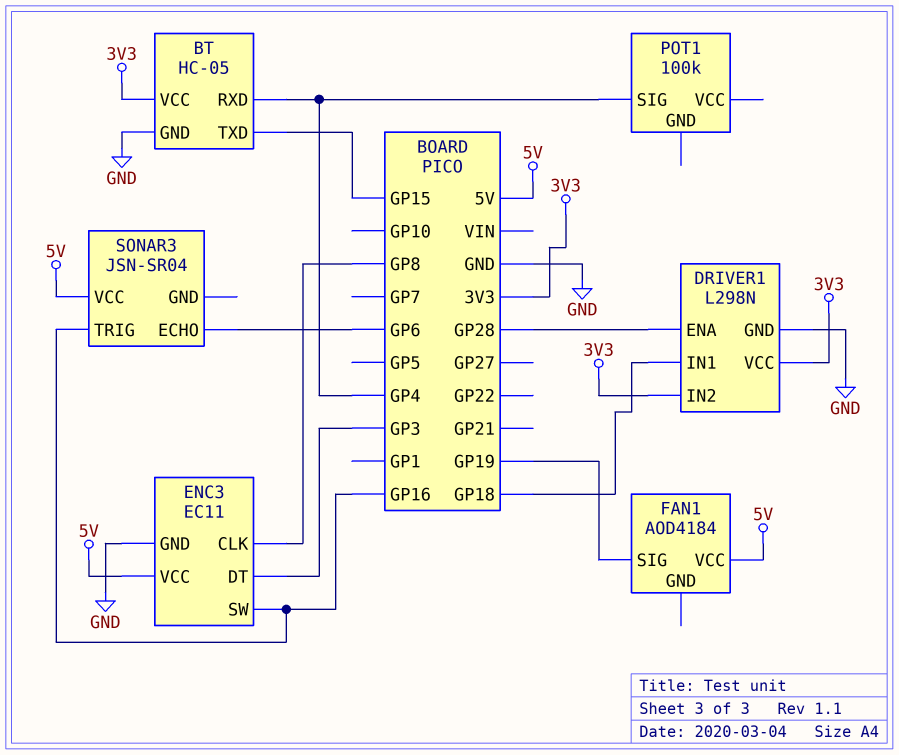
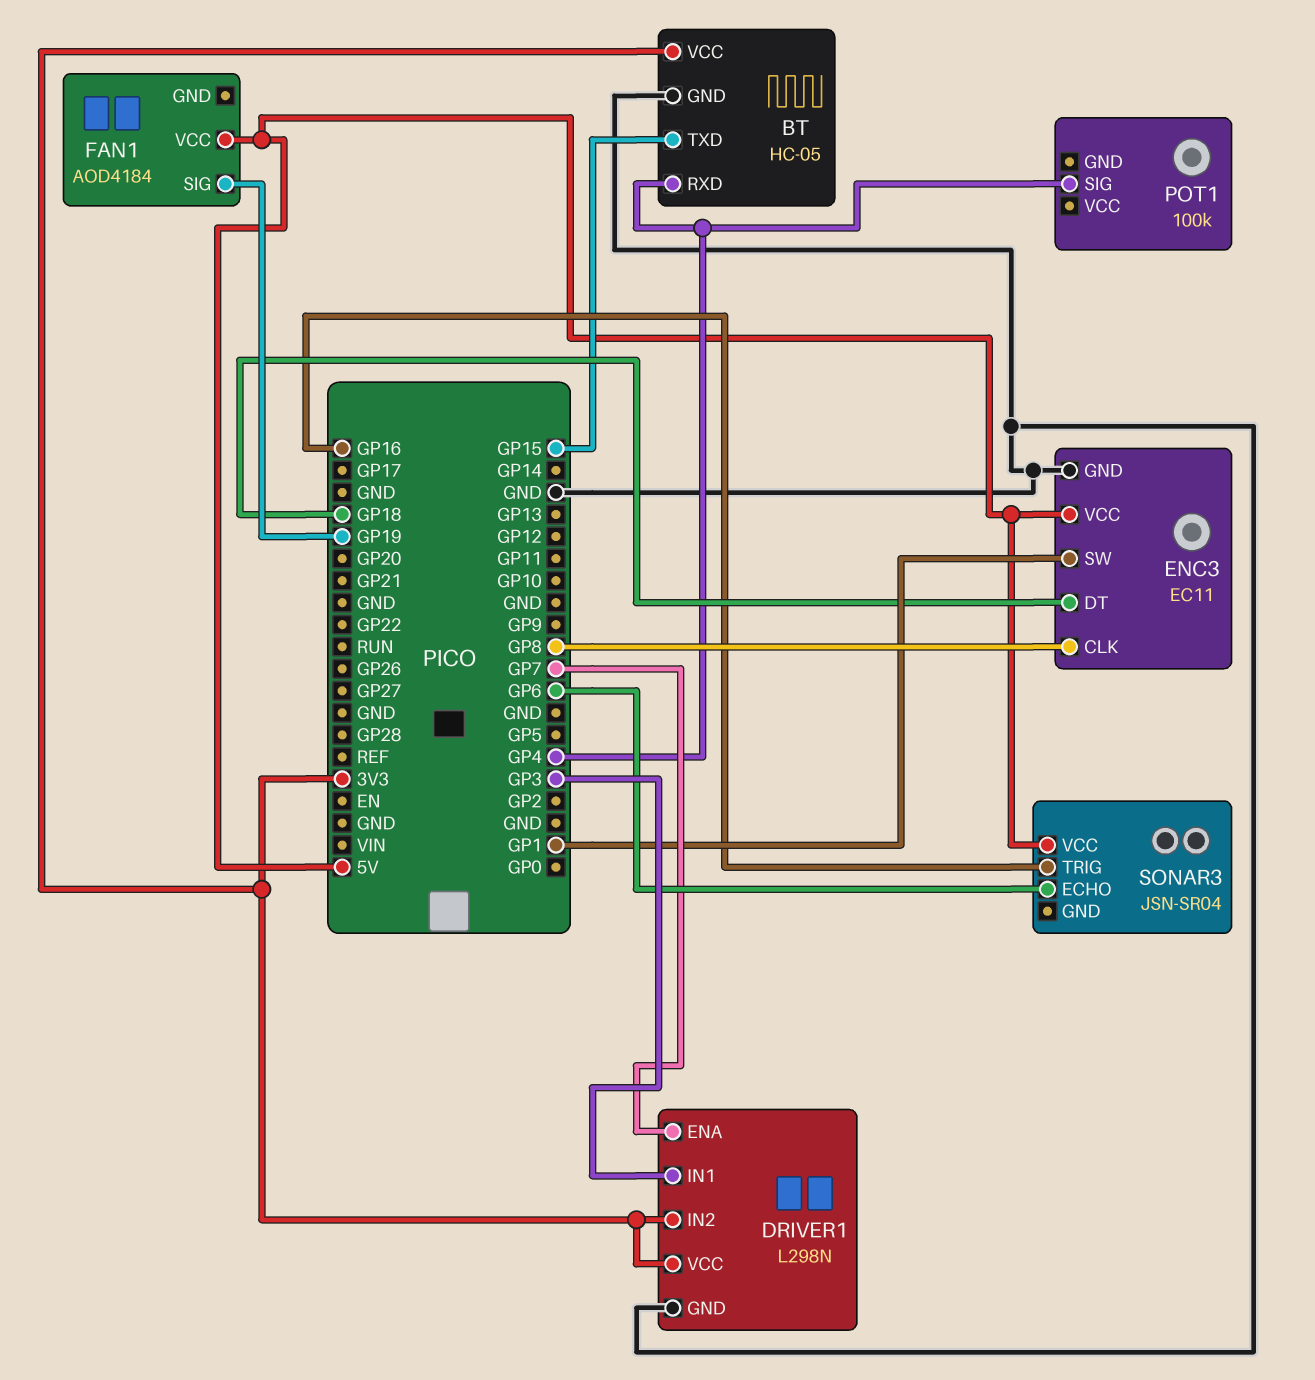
DRIVER1 pin ENA: GP28 -> GP7
DRIVER1 pin IN1: GP18 -> GP3
ENC3 pin DT: GP3 -> GP18
ENC3 pin SW: GP16 -> GP1

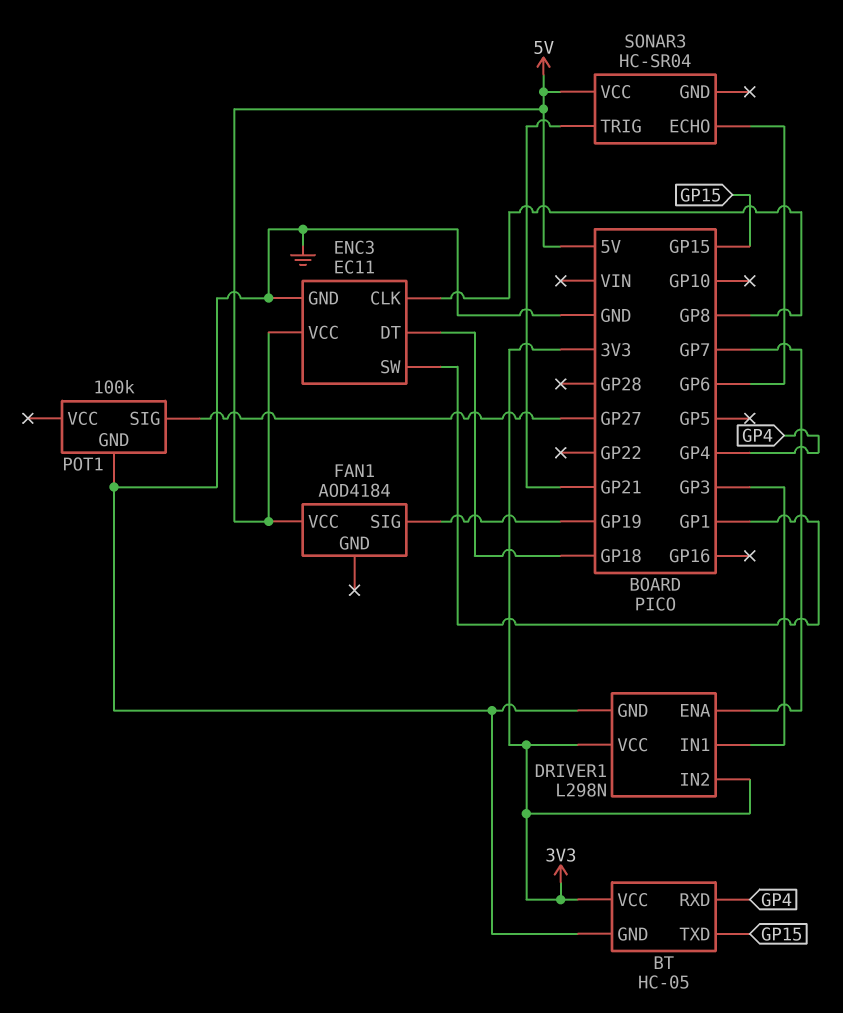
POT1 pin GND: none -> GND
POT1 pin SIG: GP4 -> GP27
SONAR3: JSN-SR04 -> HC-SR04
SONAR3 pin TRIG: GP16 -> GP21

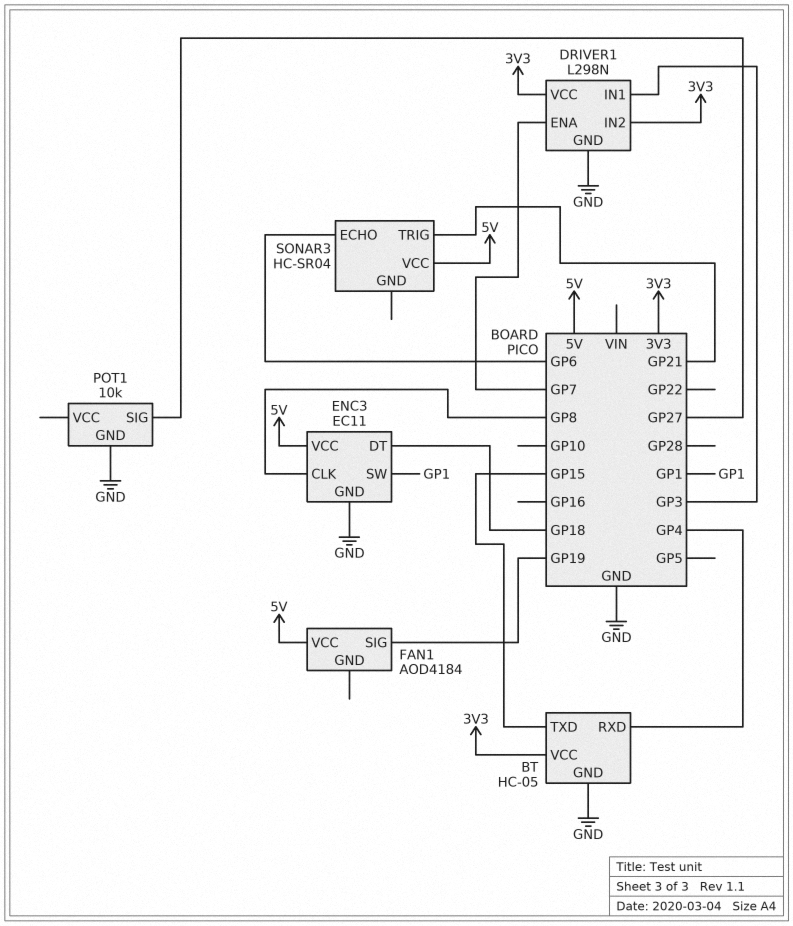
POT1: 100k -> 10k

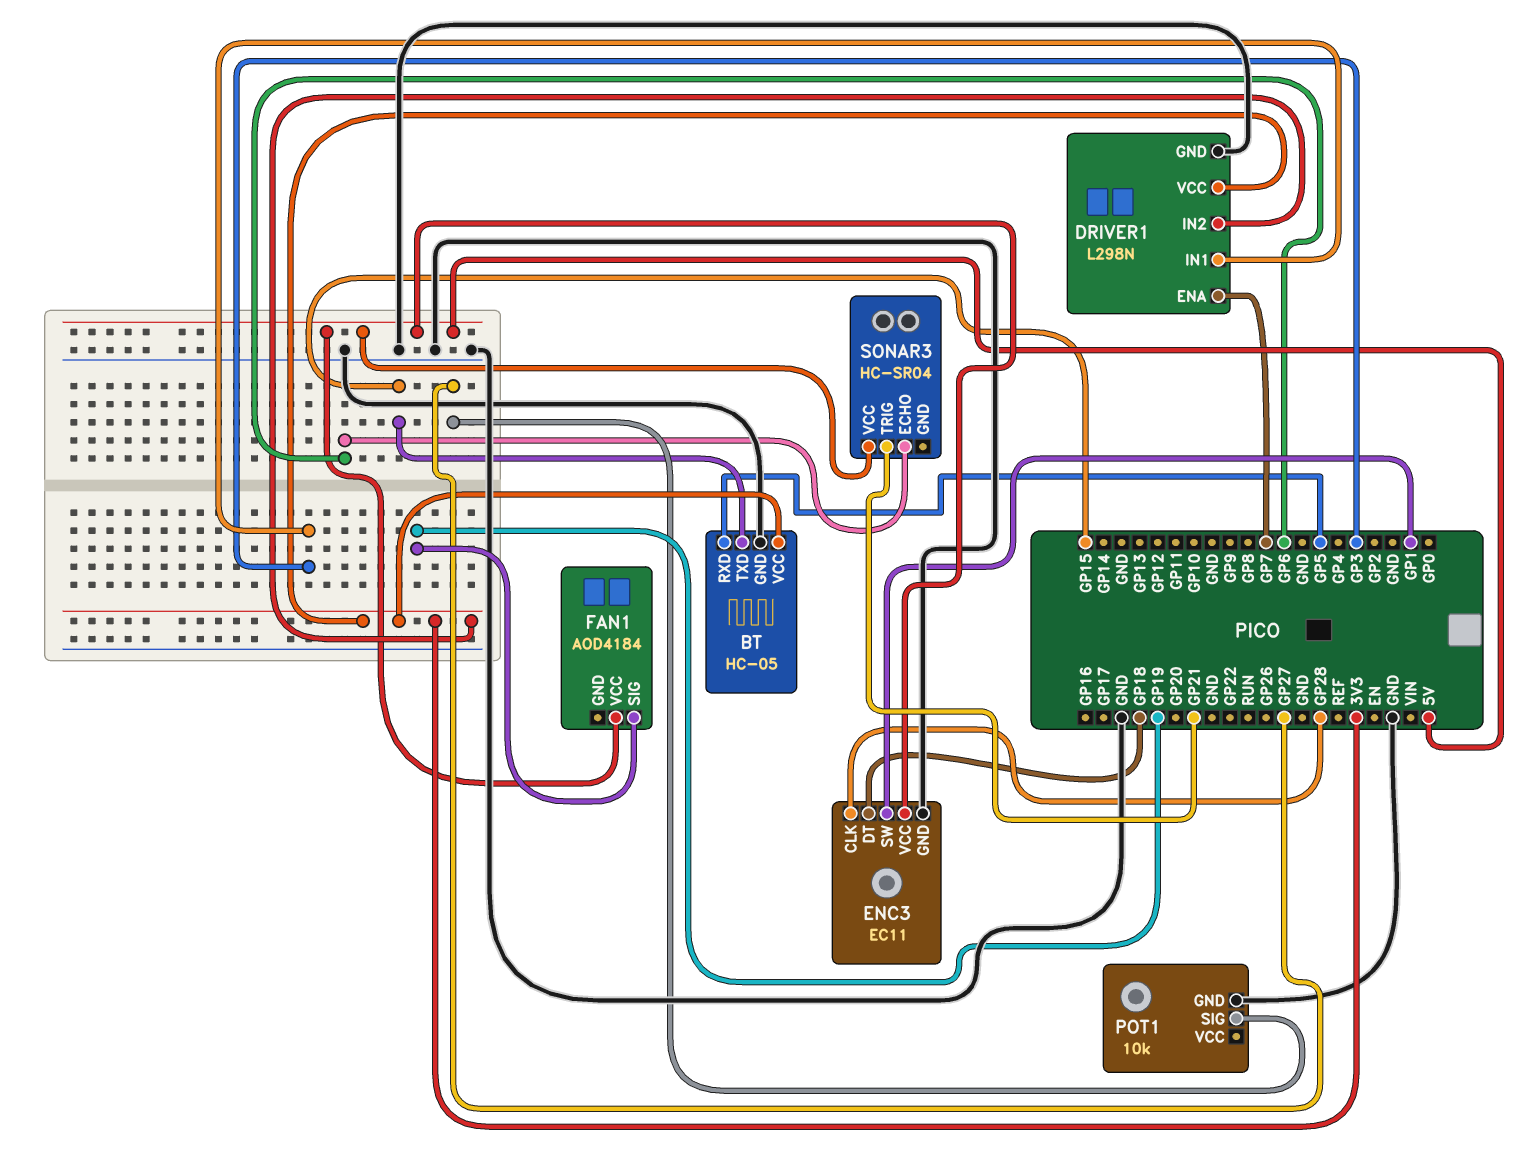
BT pin RXD: GP4 -> GP5
ENC3 pin CLK: GP8 -> GP28

